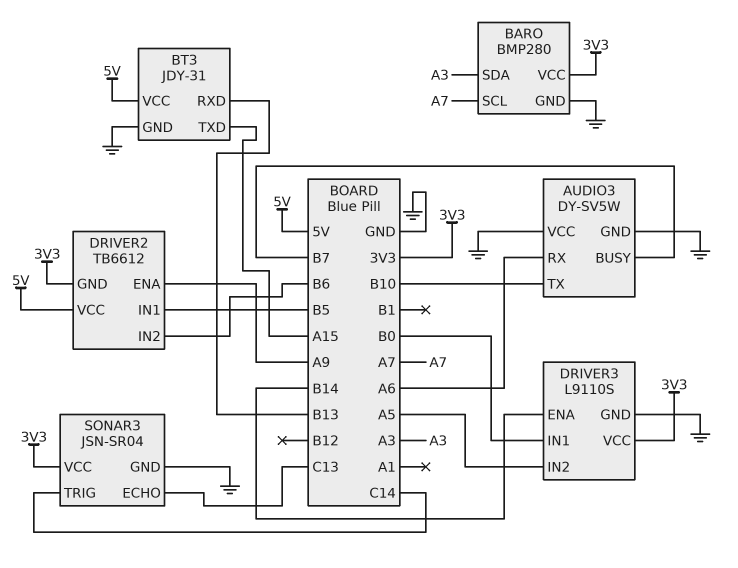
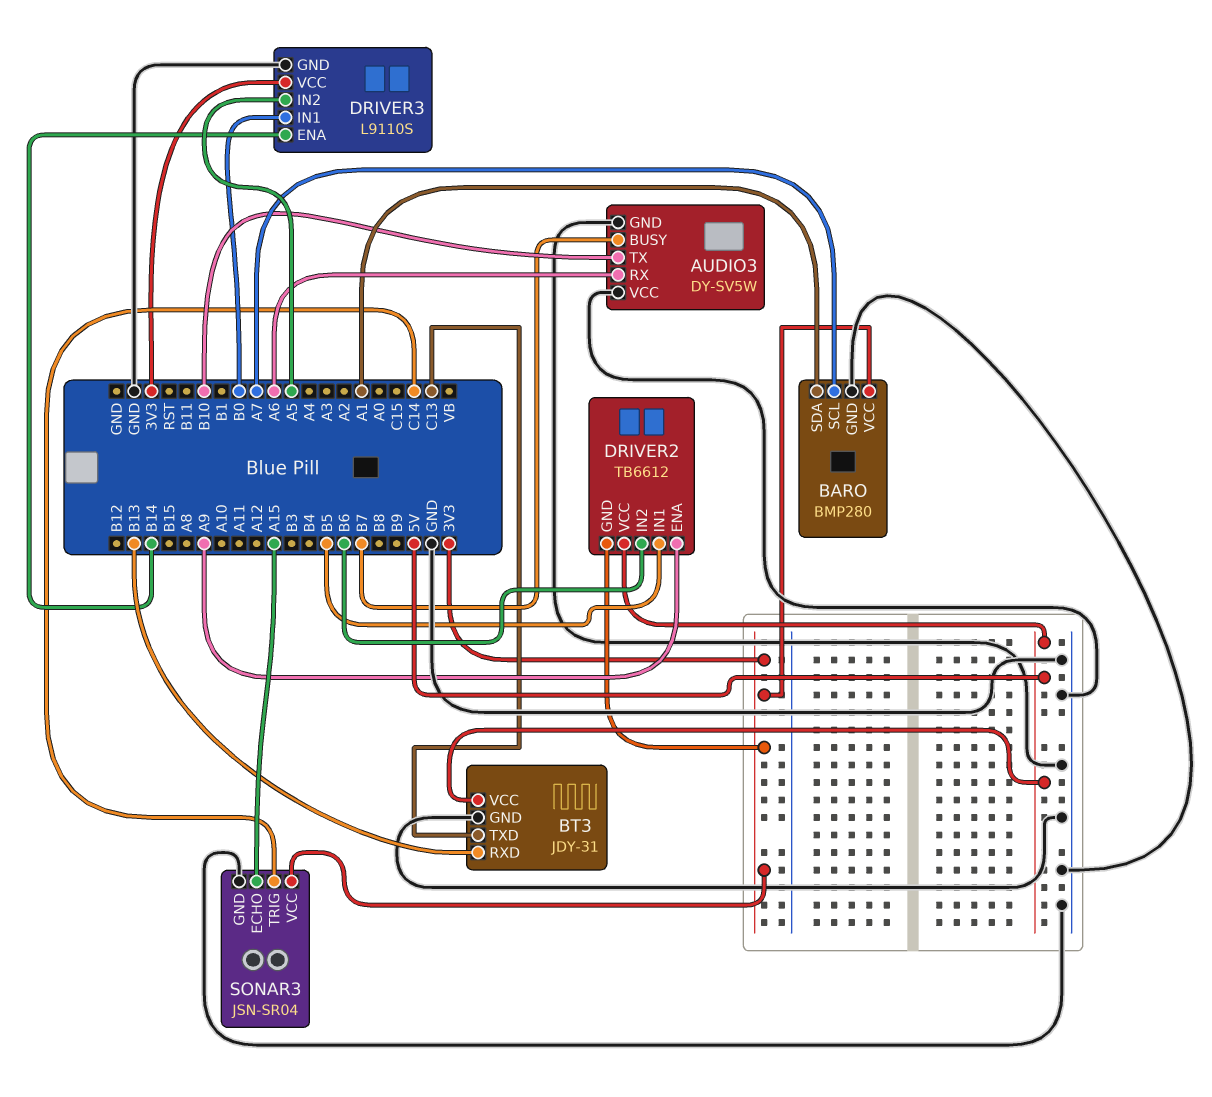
BARO pin SDA: A3 -> A1
BT3 pin TXD: A15 -> C13
SONAR3 pin ECHO: C13 -> A15

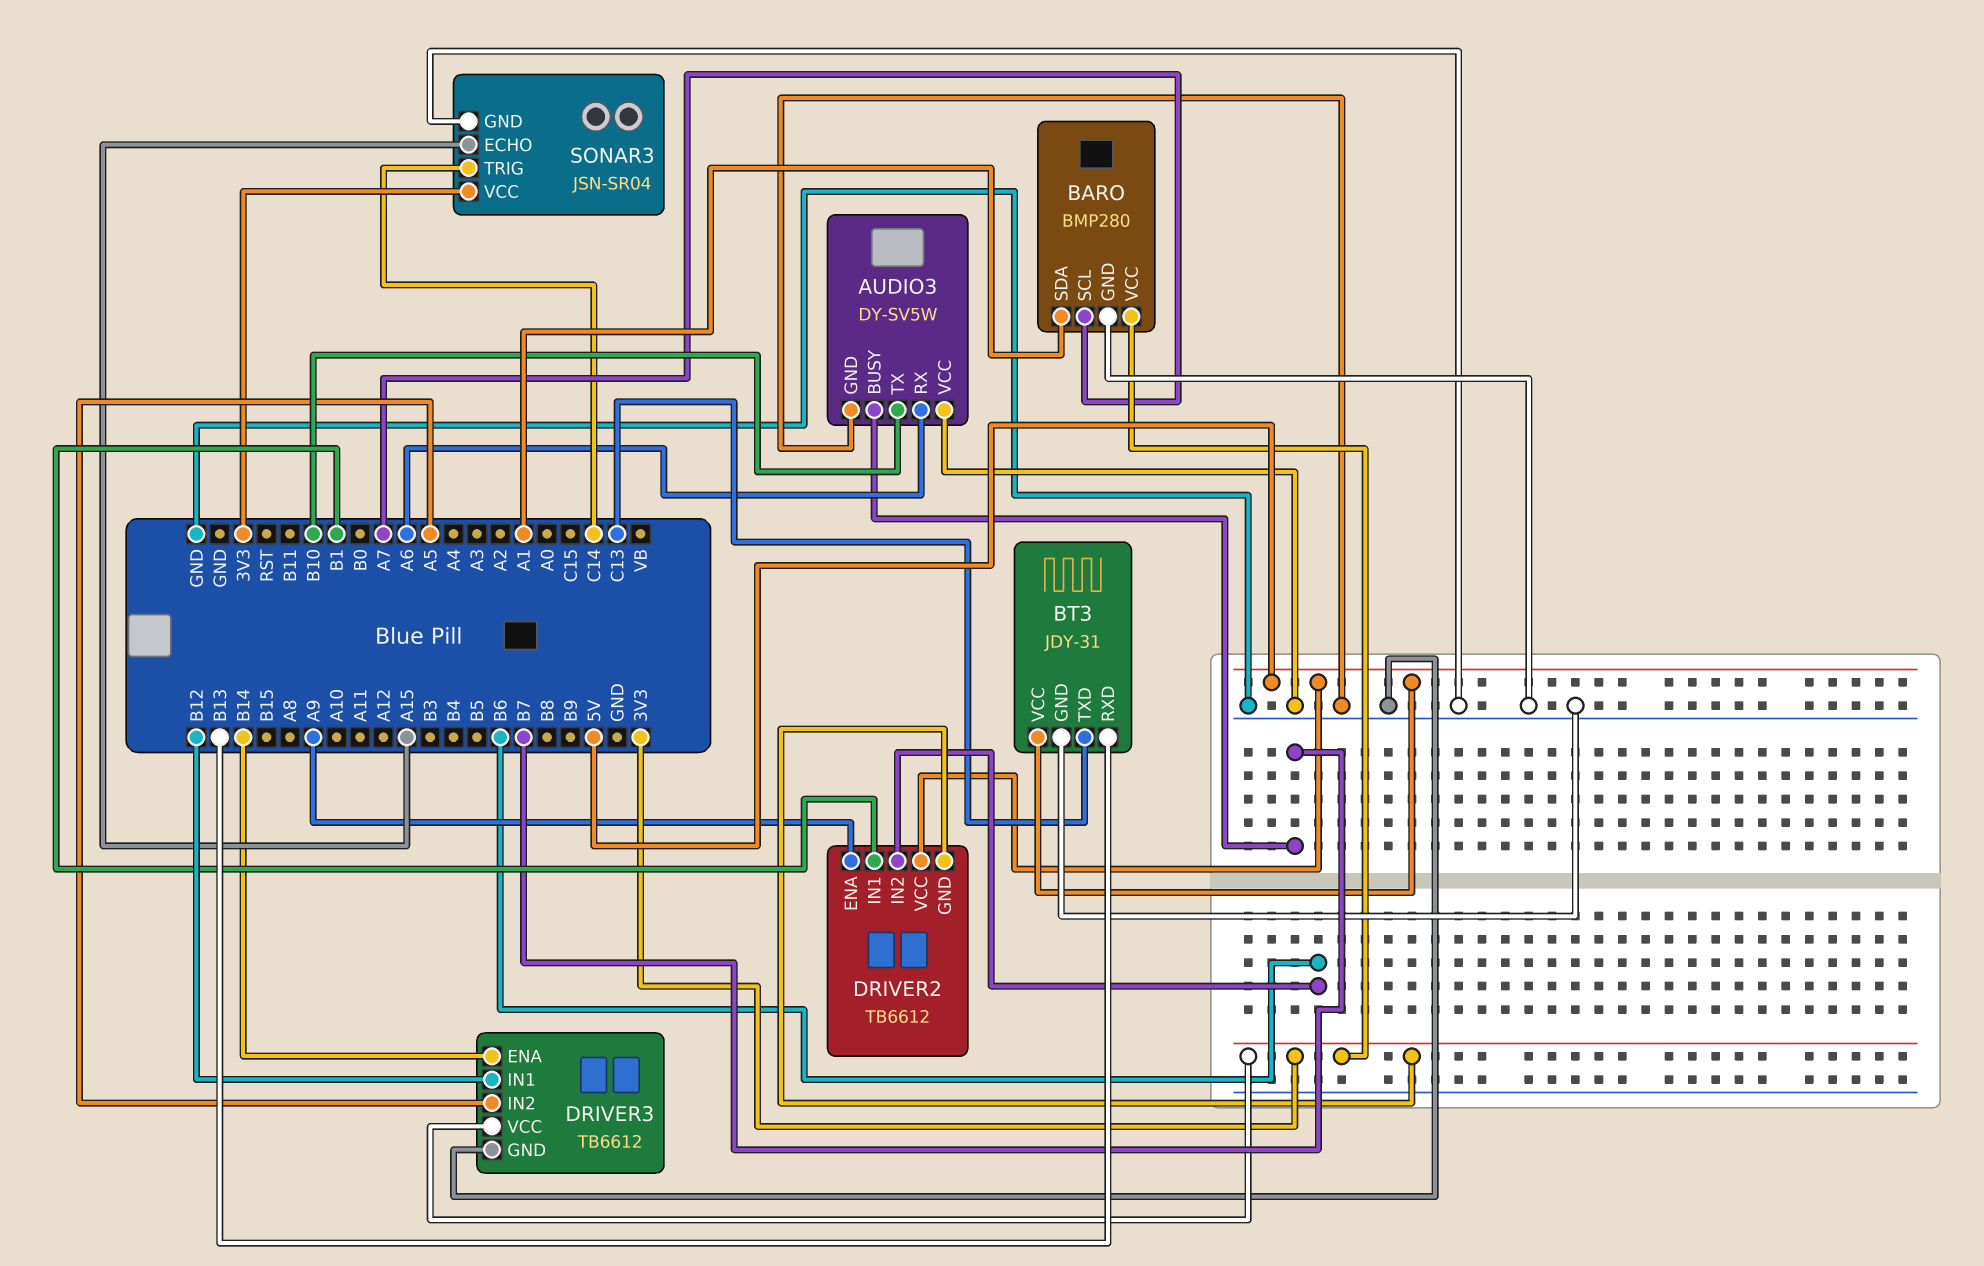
DRIVER2 pin IN1: B5 -> B1
DRIVER3: L9110S -> TB6612
DRIVER3 pin IN1: B0 -> B12

